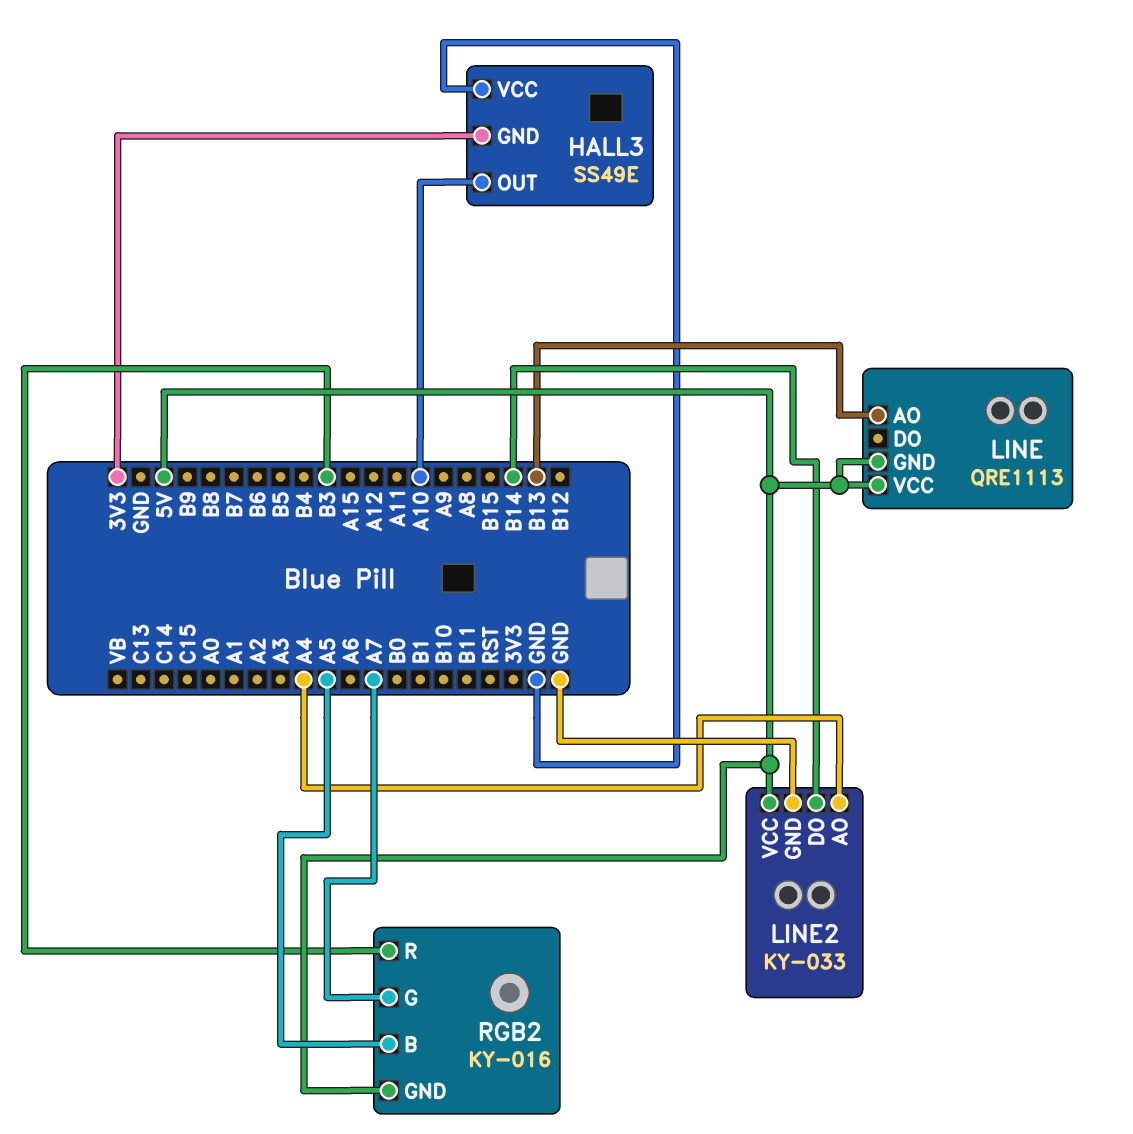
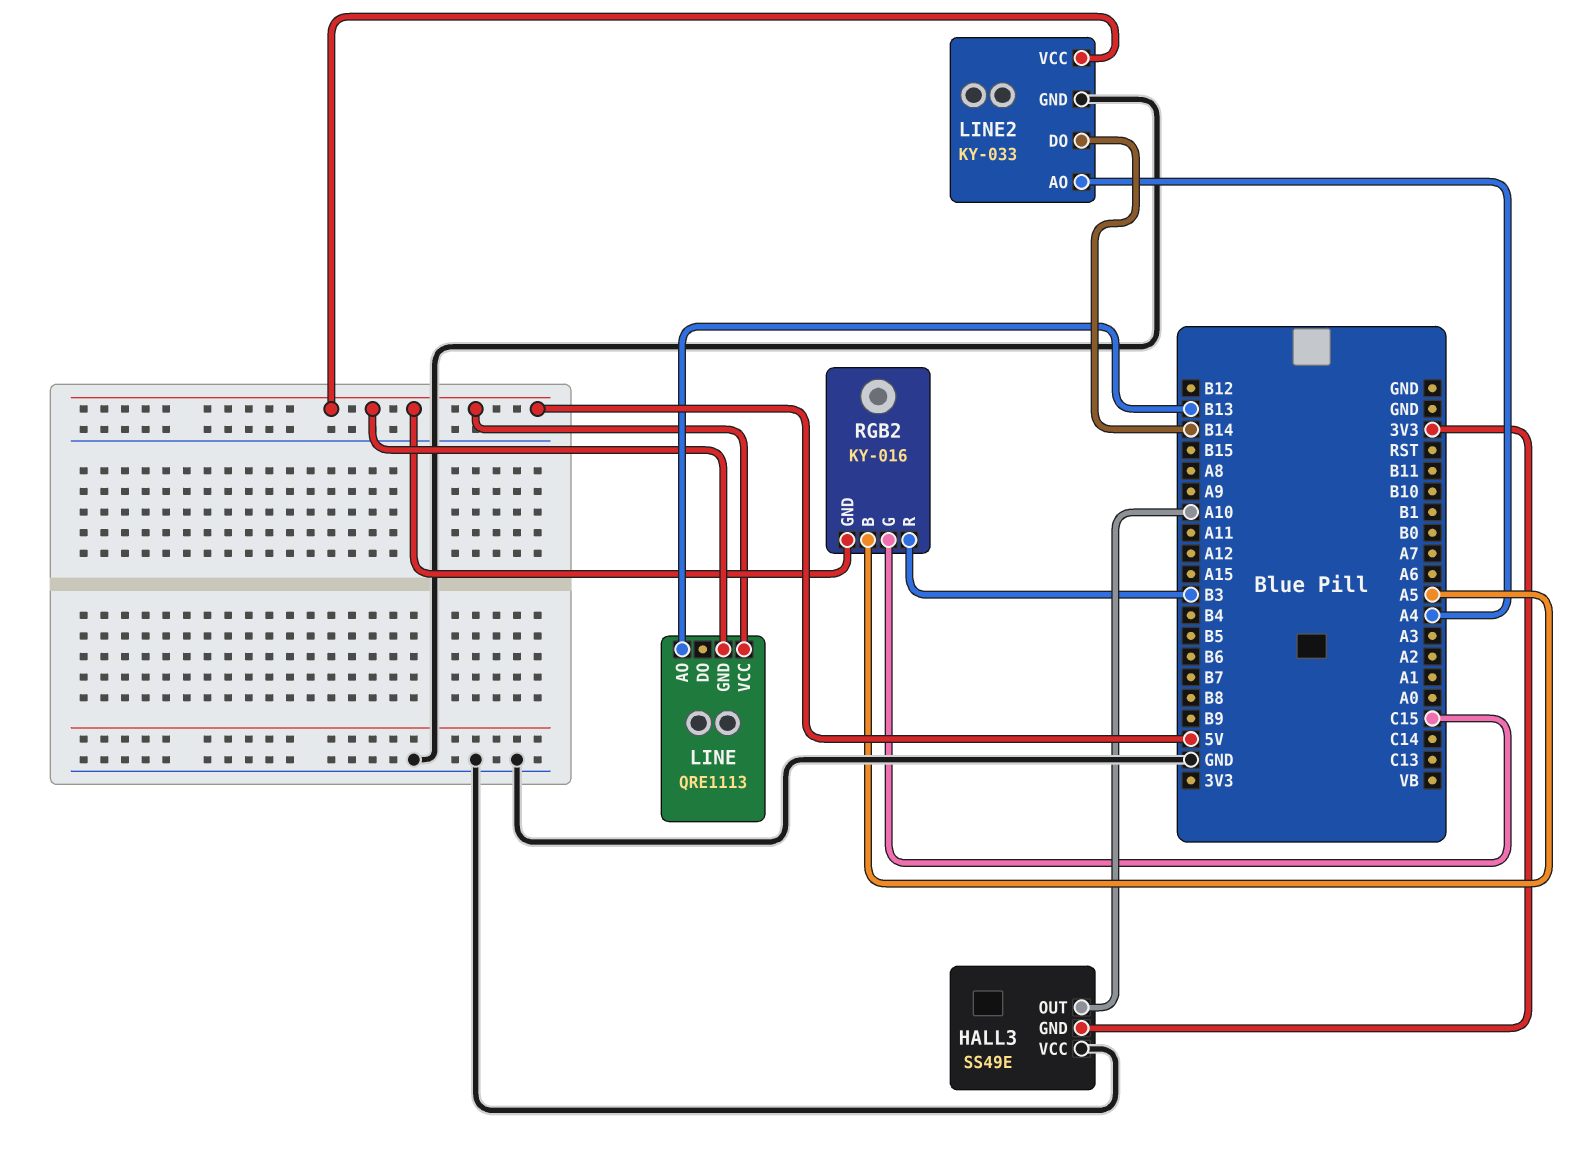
RGB2 pin G: A7 -> C15

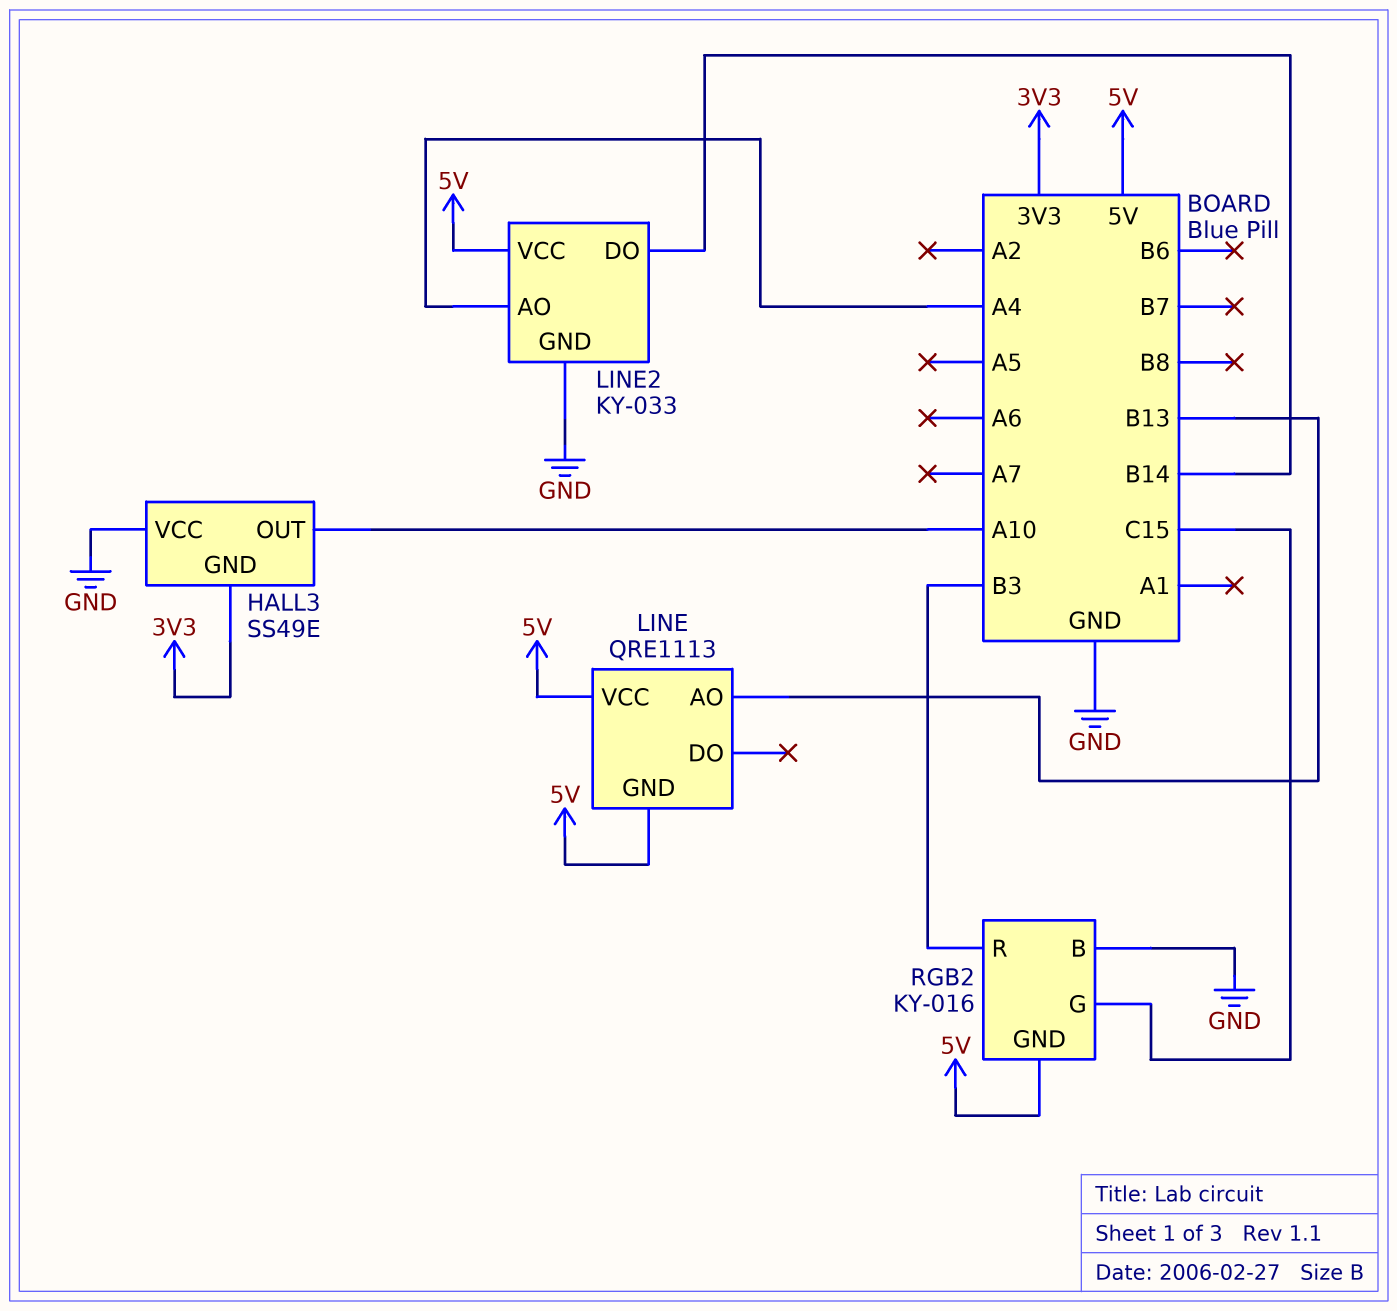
RGB2 pin B: A5 -> GND

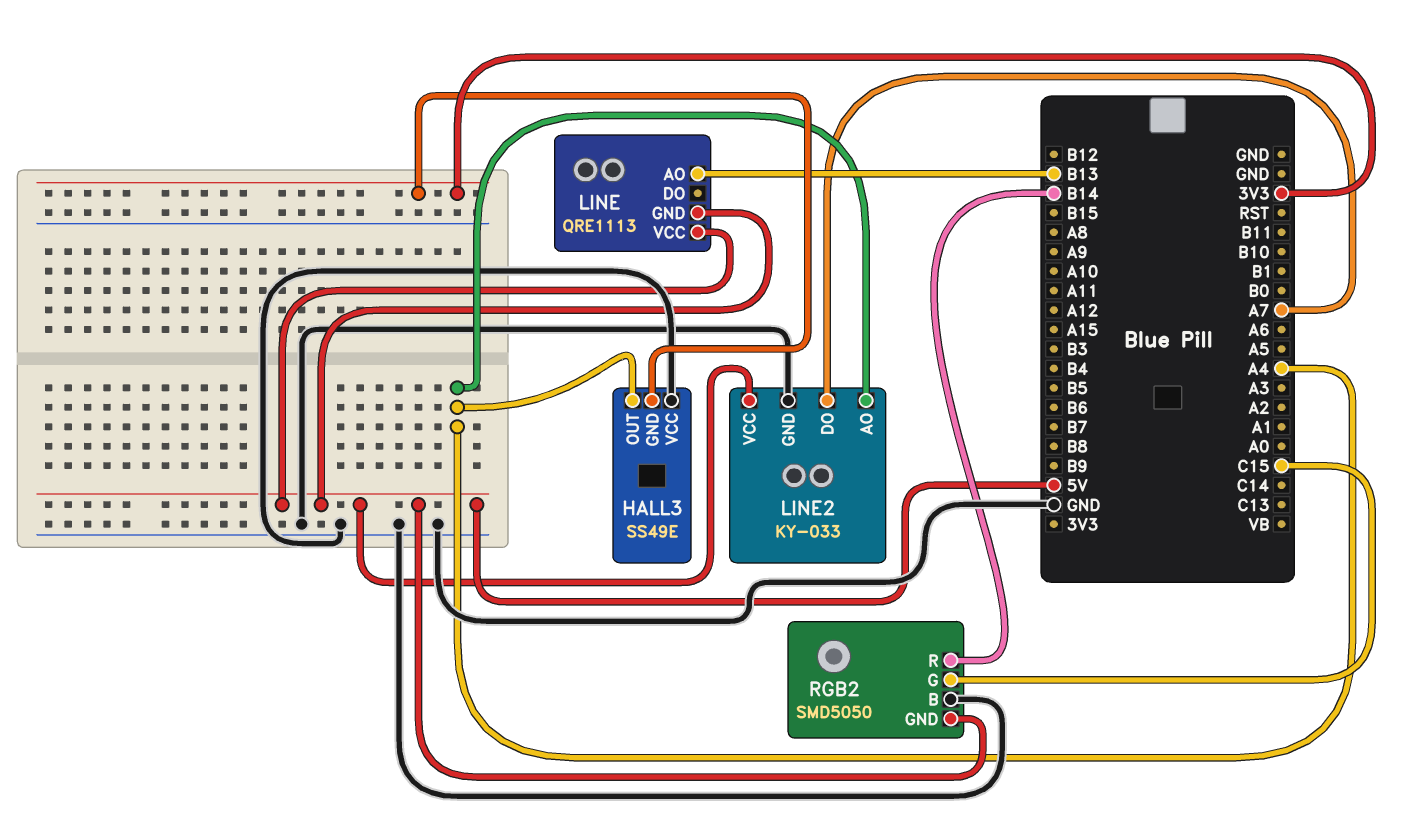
HALL3 pin OUT: A10 -> A4
LINE2 pin DO: B14 -> A7
RGB2: KY-016 -> SMD5050
RGB2 pin R: B3 -> B14

